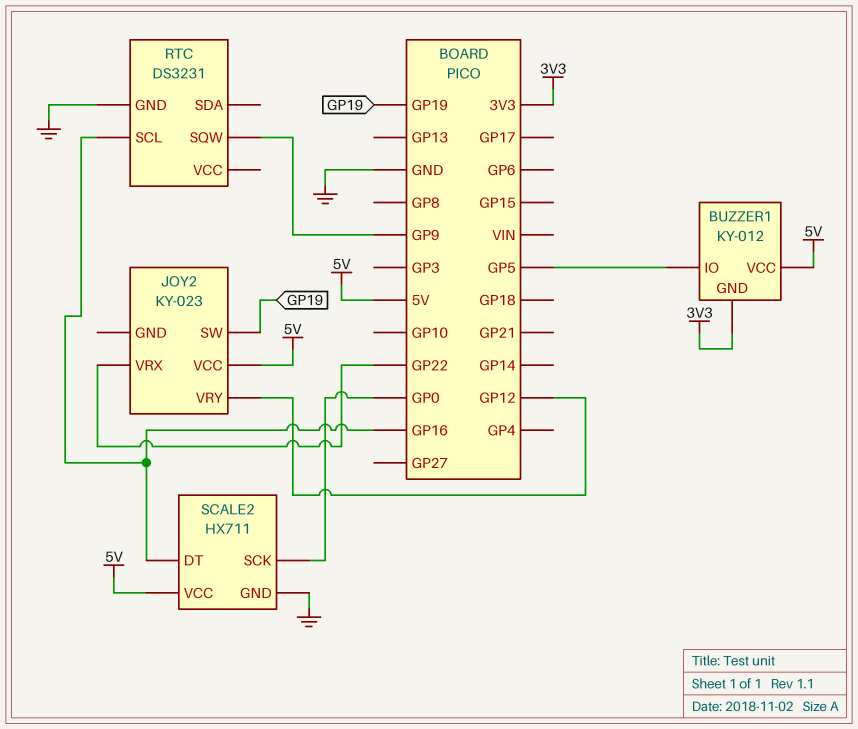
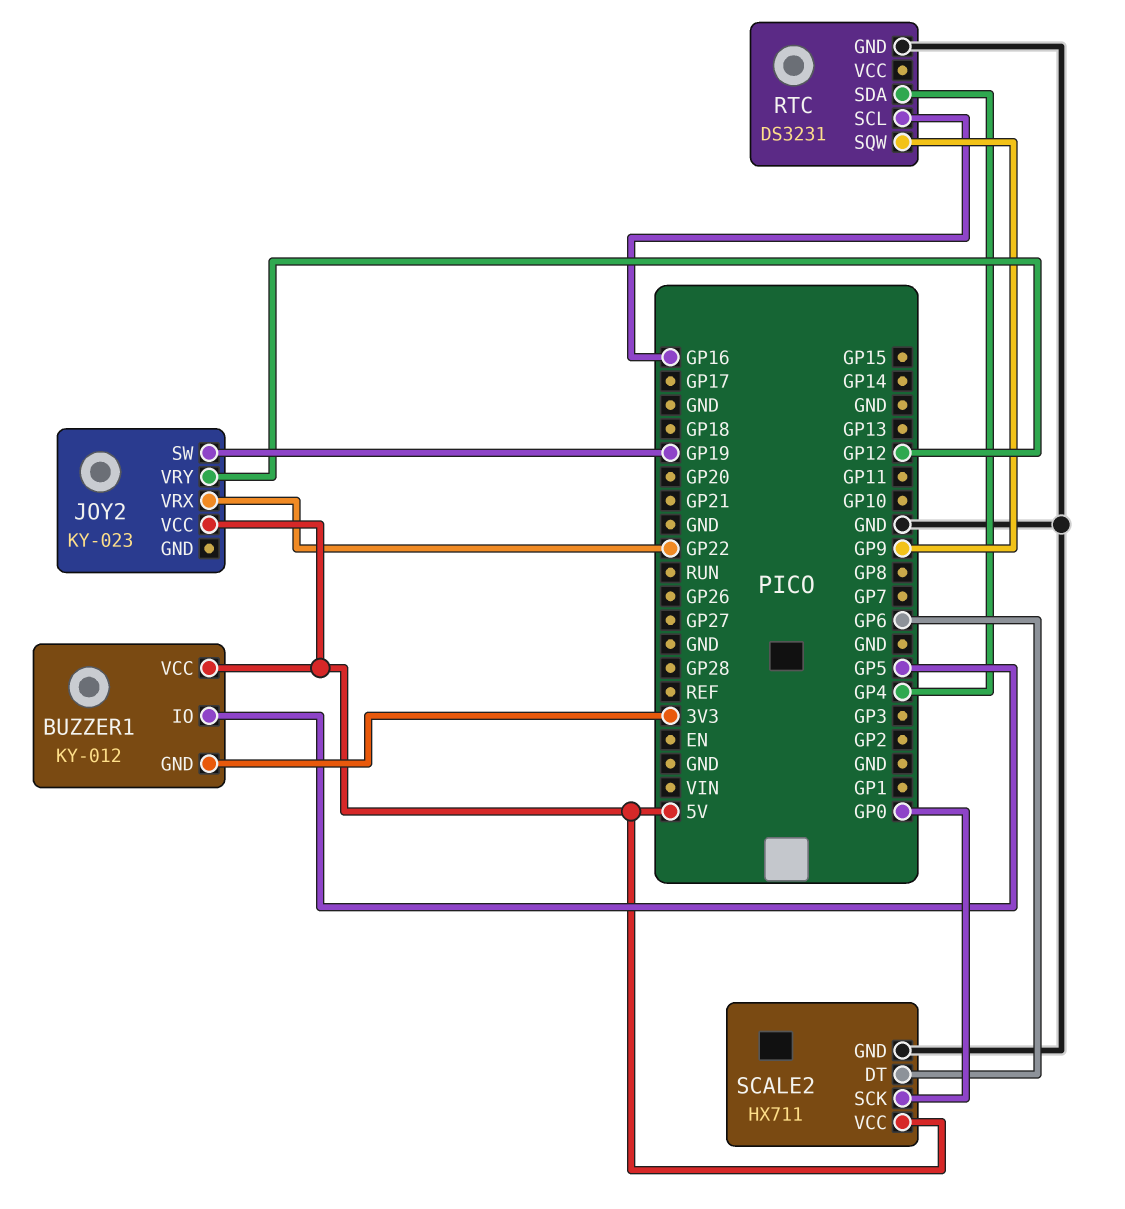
RTC pin SDA: none -> GP4
SCALE2 pin DT: GP16 -> GP6

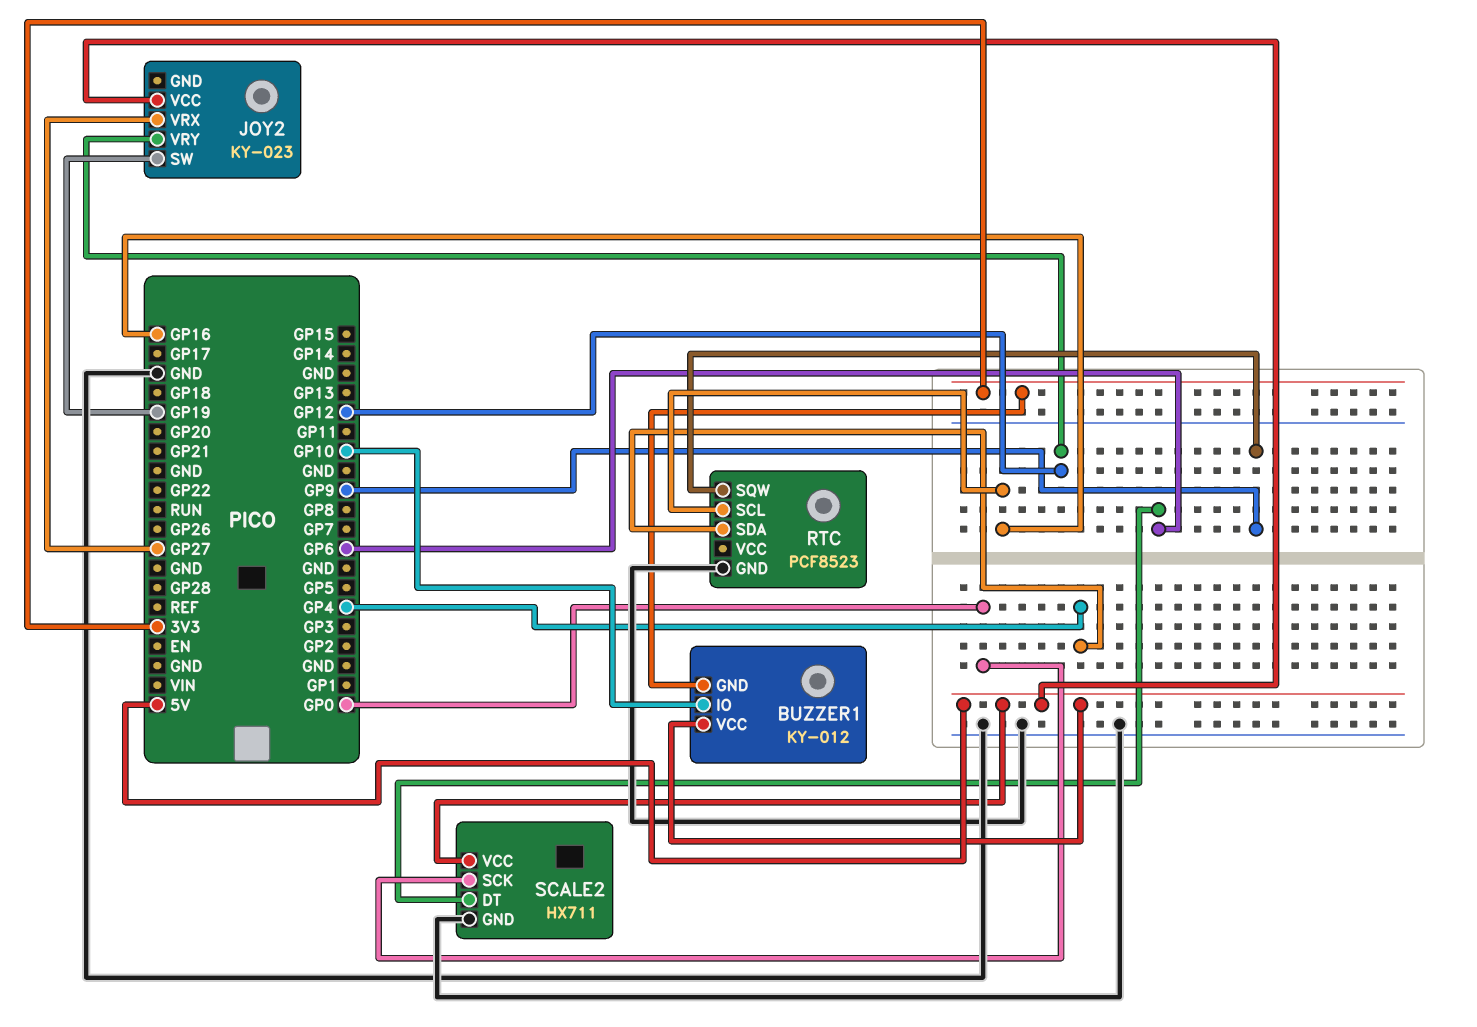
BUZZER1 pin IO: GP5 -> GP10
JOY2 pin VRX: GP22 -> GP27
RTC: DS3231 -> PCF8523

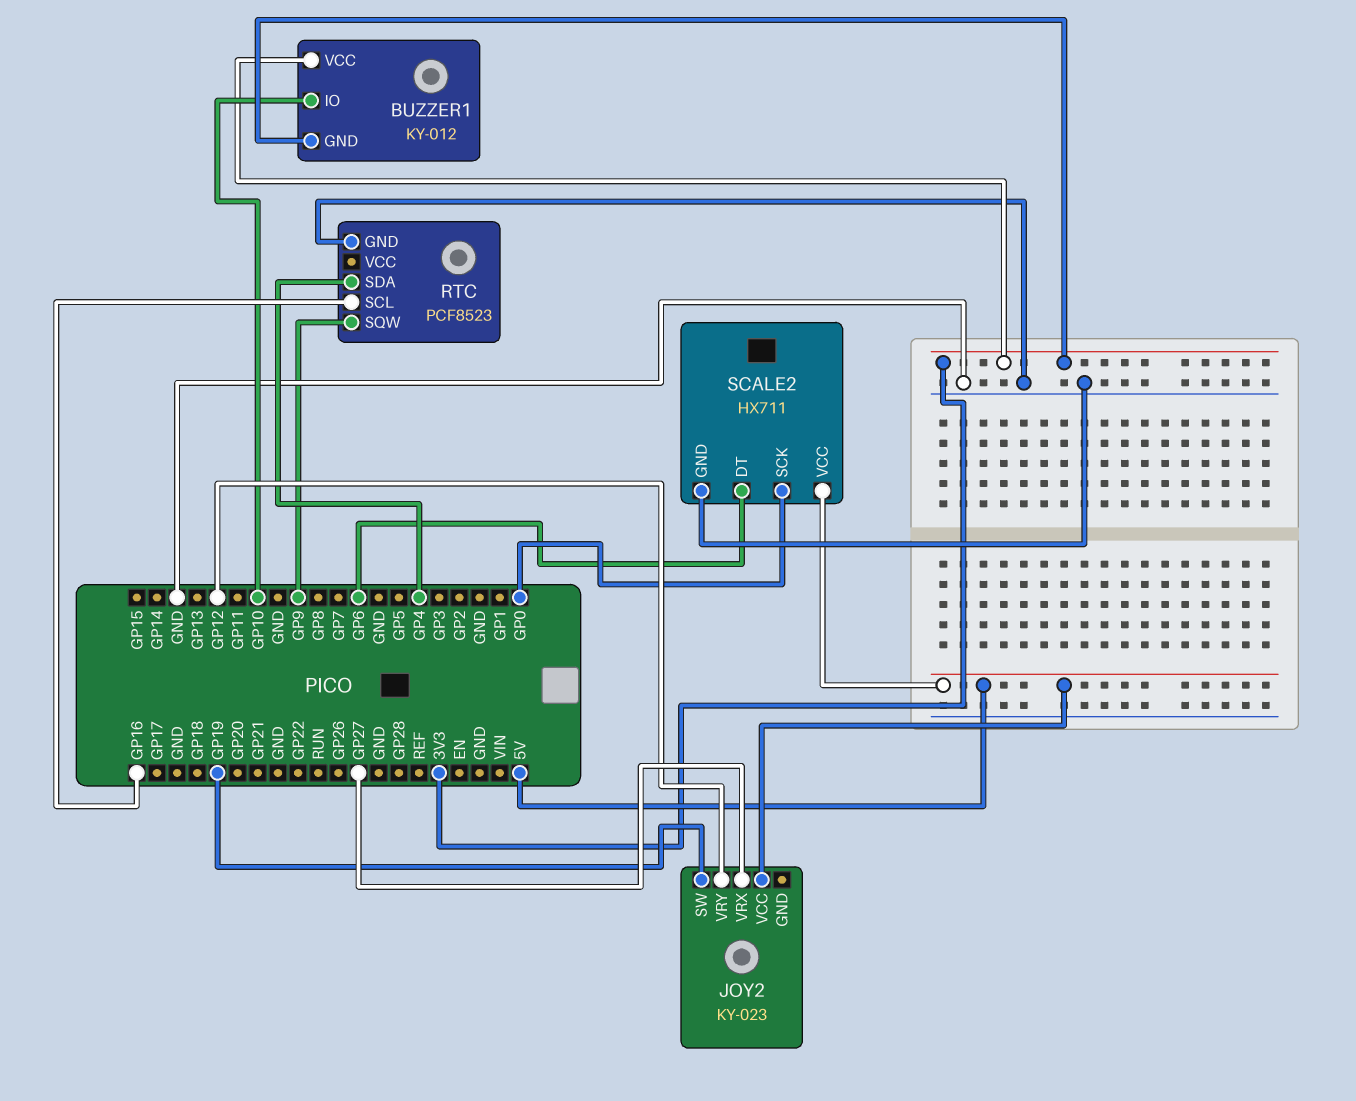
BUZZER1 pin VCC: 5V -> 3V3

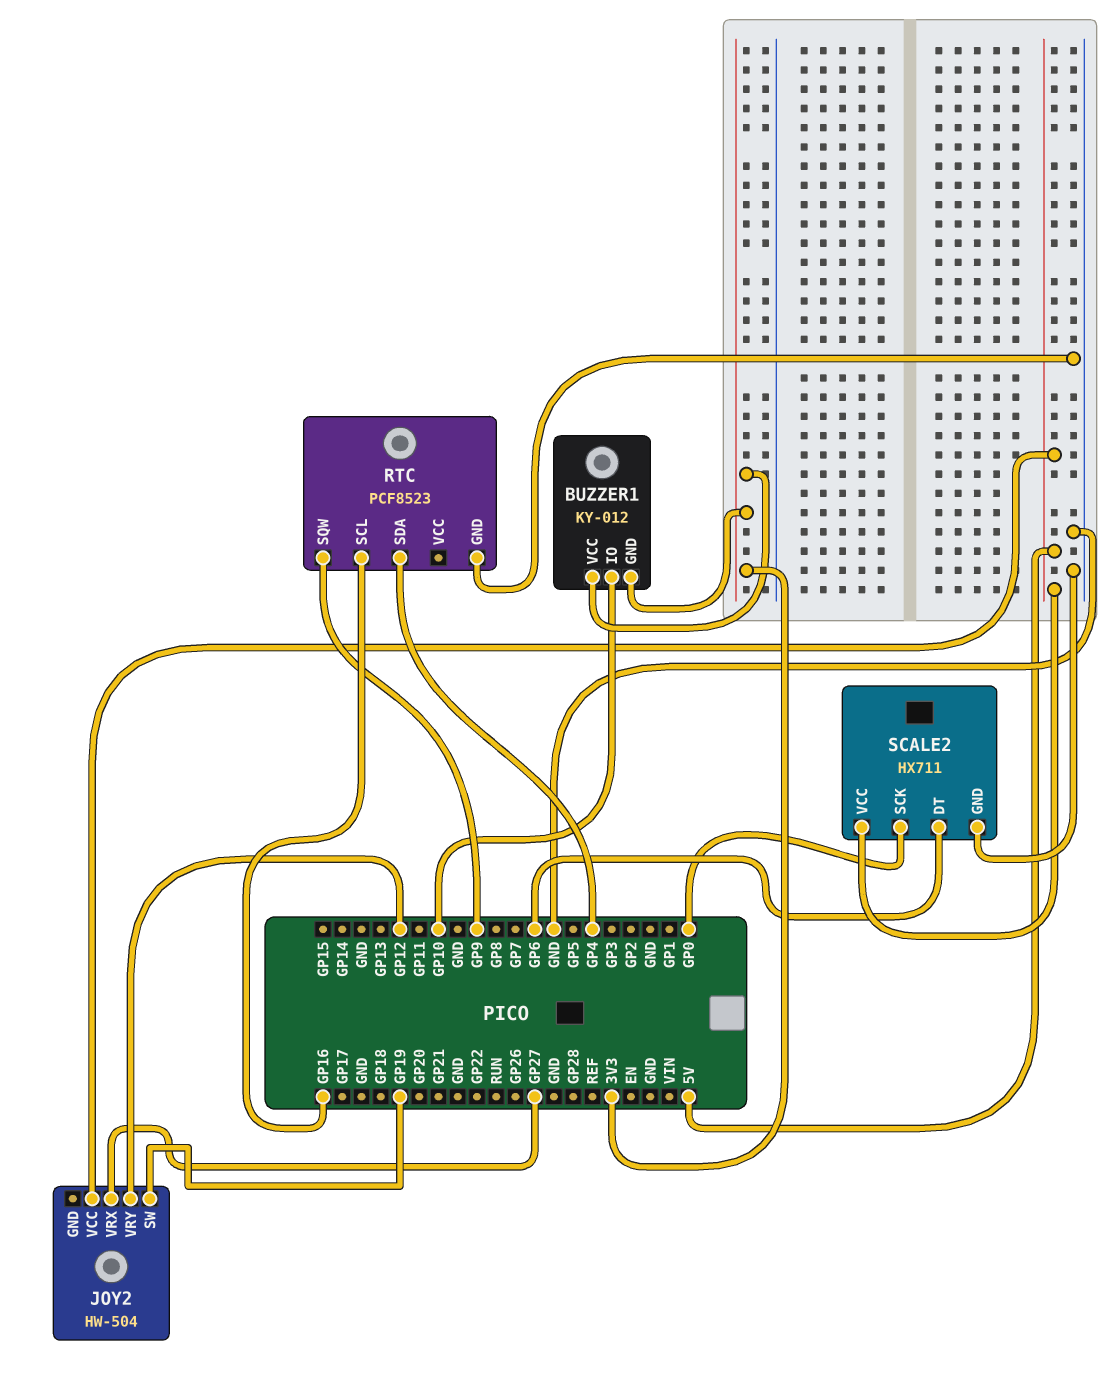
JOY2: KY-023 -> HW-504

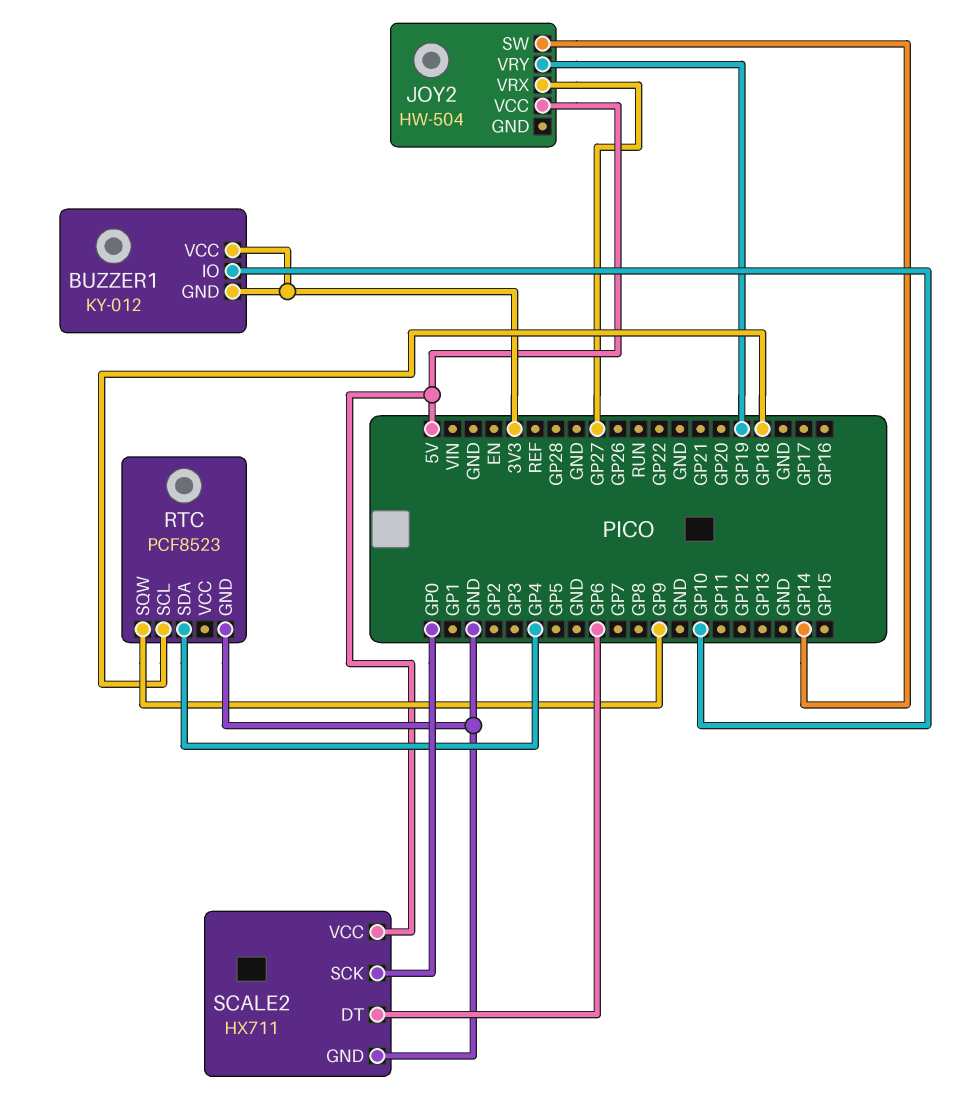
JOY2 pin SW: GP19 -> GP14
JOY2 pin VRY: GP12 -> GP19
RTC pin SCL: GP16 -> GP18

